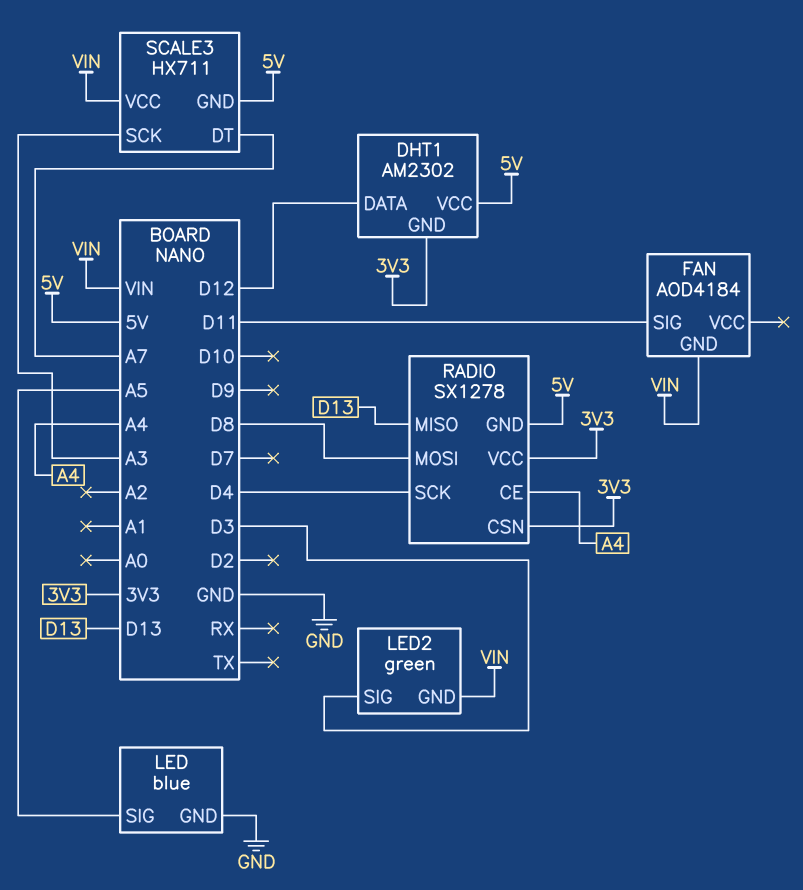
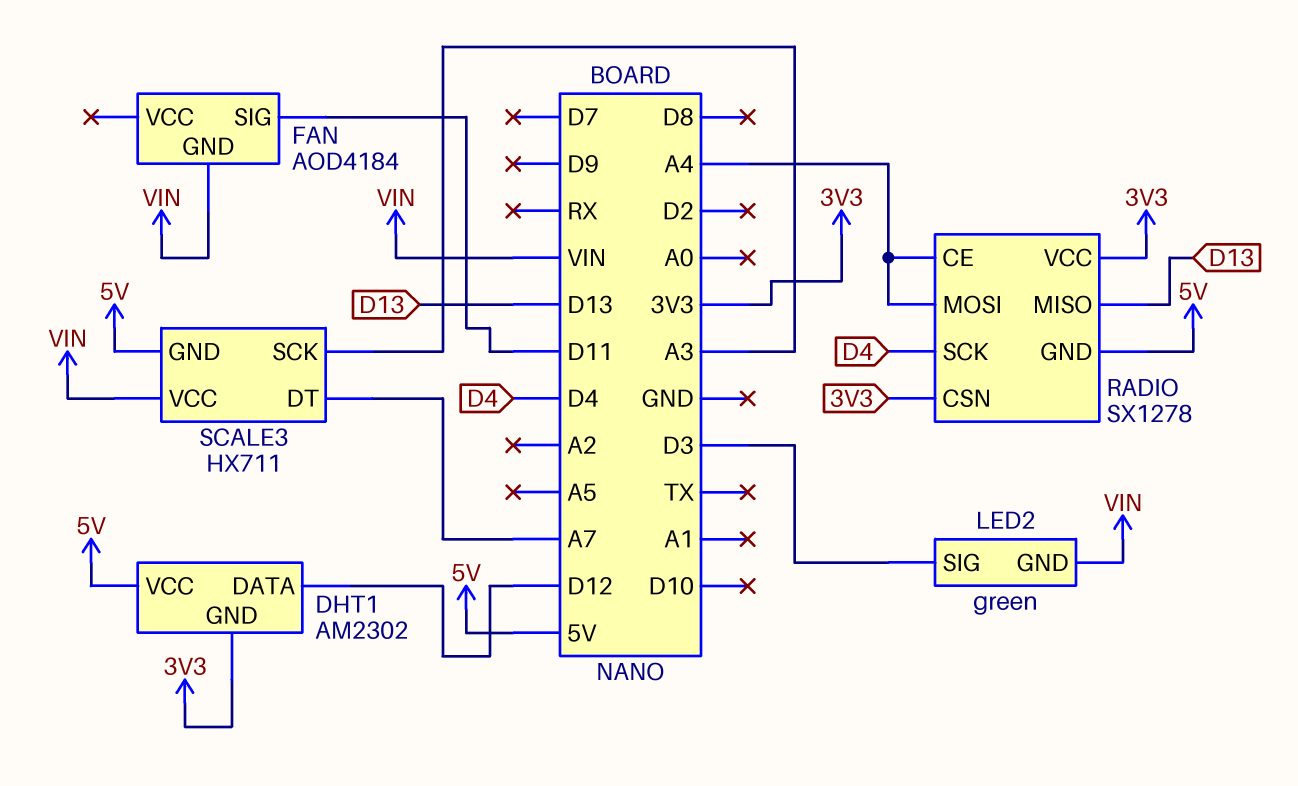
LED: blue -> none
LED pin GND: GND -> none
LED pin SIG: A5 -> none
RADIO pin MOSI: D8 -> A4

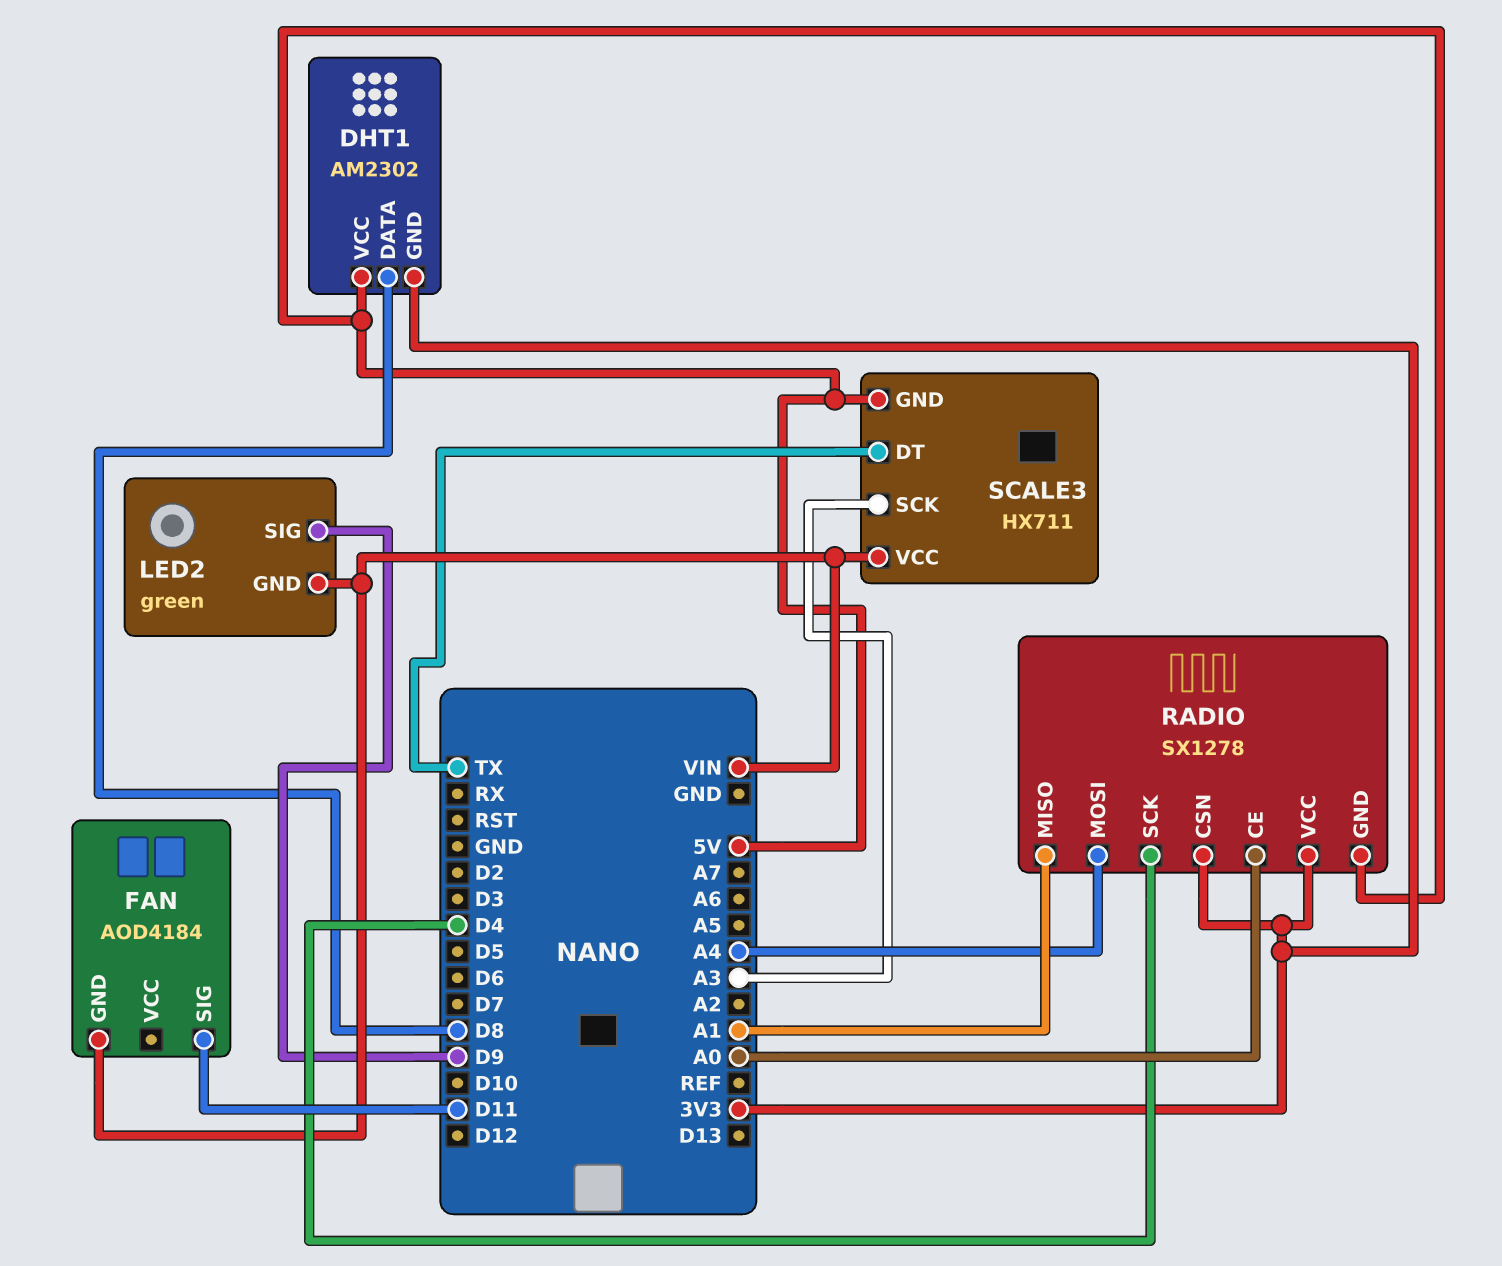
DHT1 pin DATA: D12 -> D8
LED2 pin SIG: D3 -> D9
RADIO pin CE: A4 -> A0
RADIO pin MISO: D13 -> A1
SCALE3 pin DT: A7 -> TX

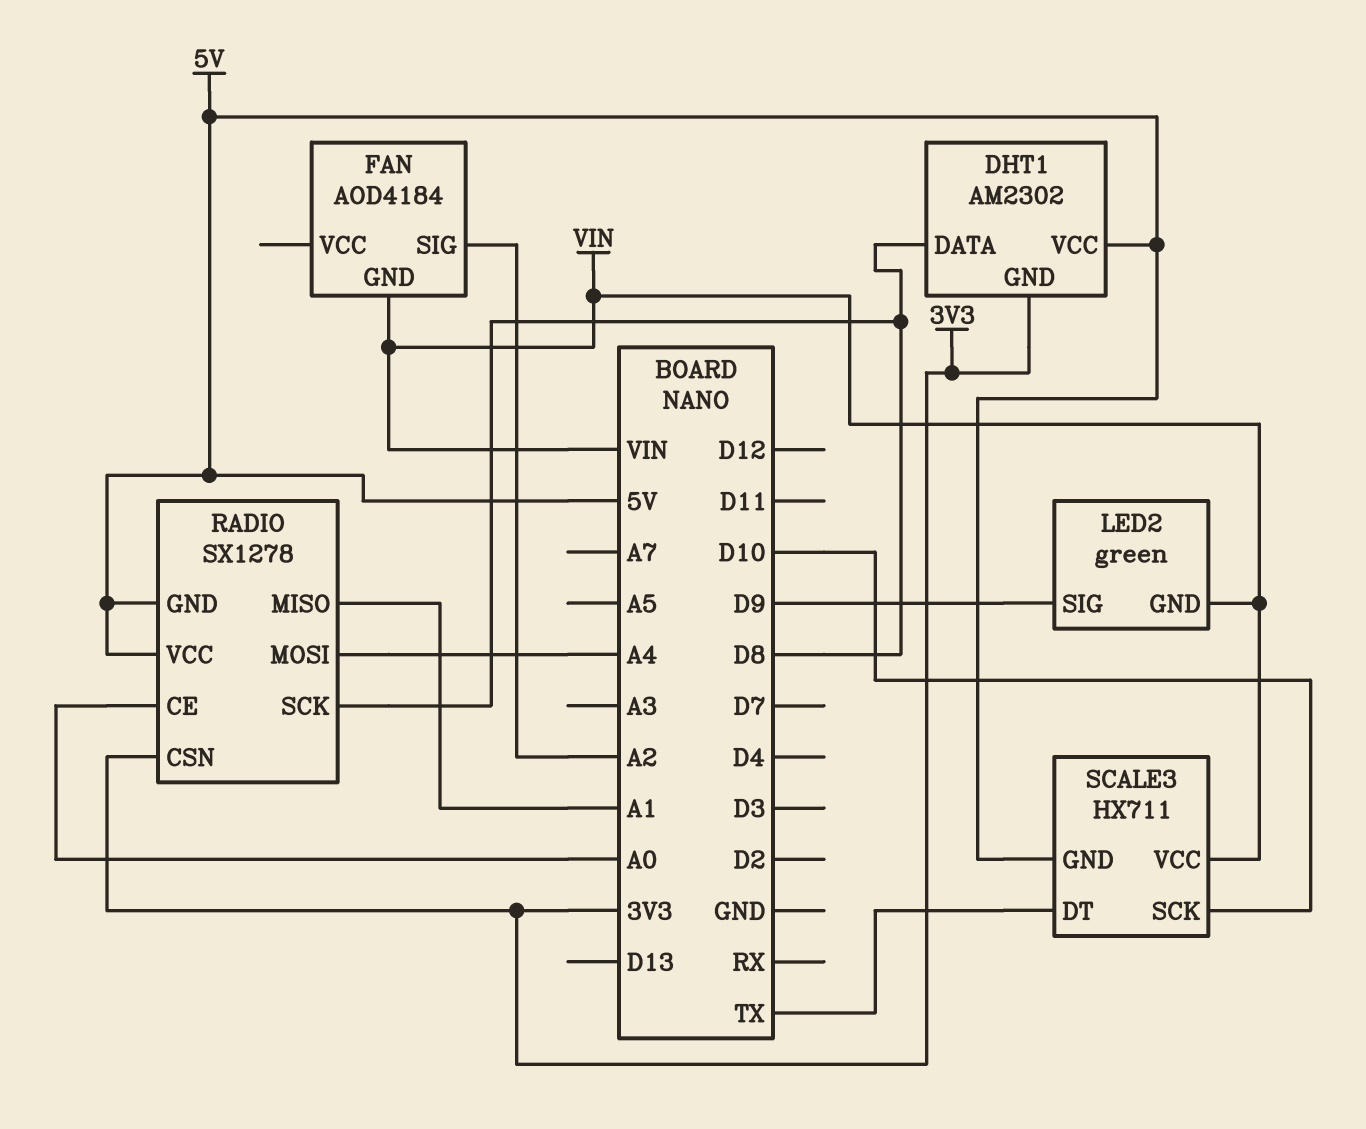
FAN pin SIG: D11 -> A2
RADIO pin SCK: D4 -> D8
RADIO pin VCC: 3V3 -> 5V
SCALE3 pin SCK: A3 -> D10

